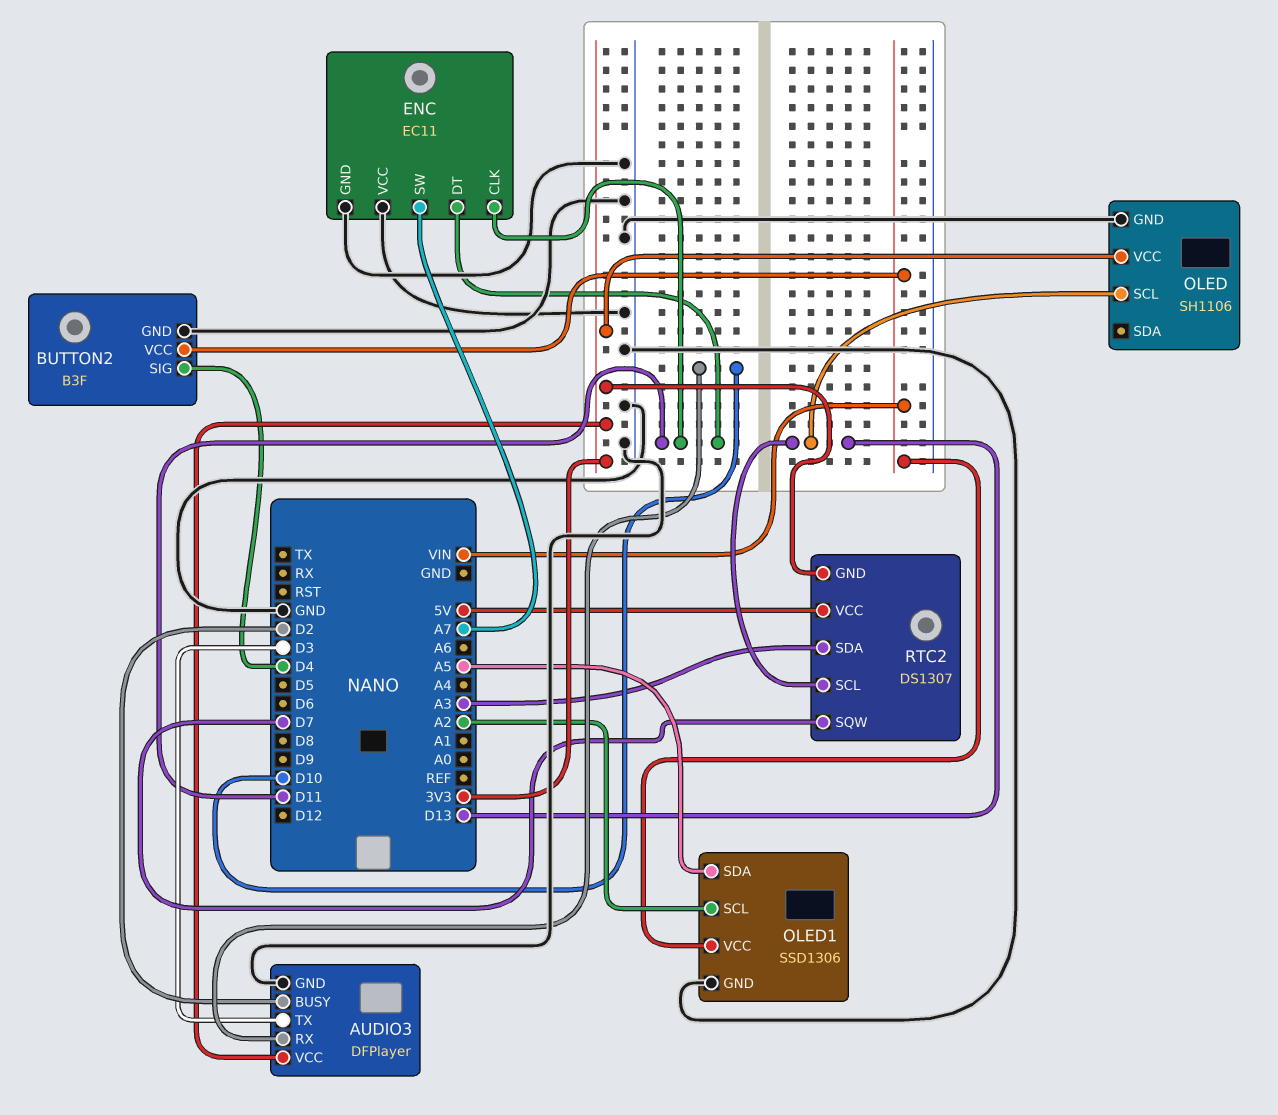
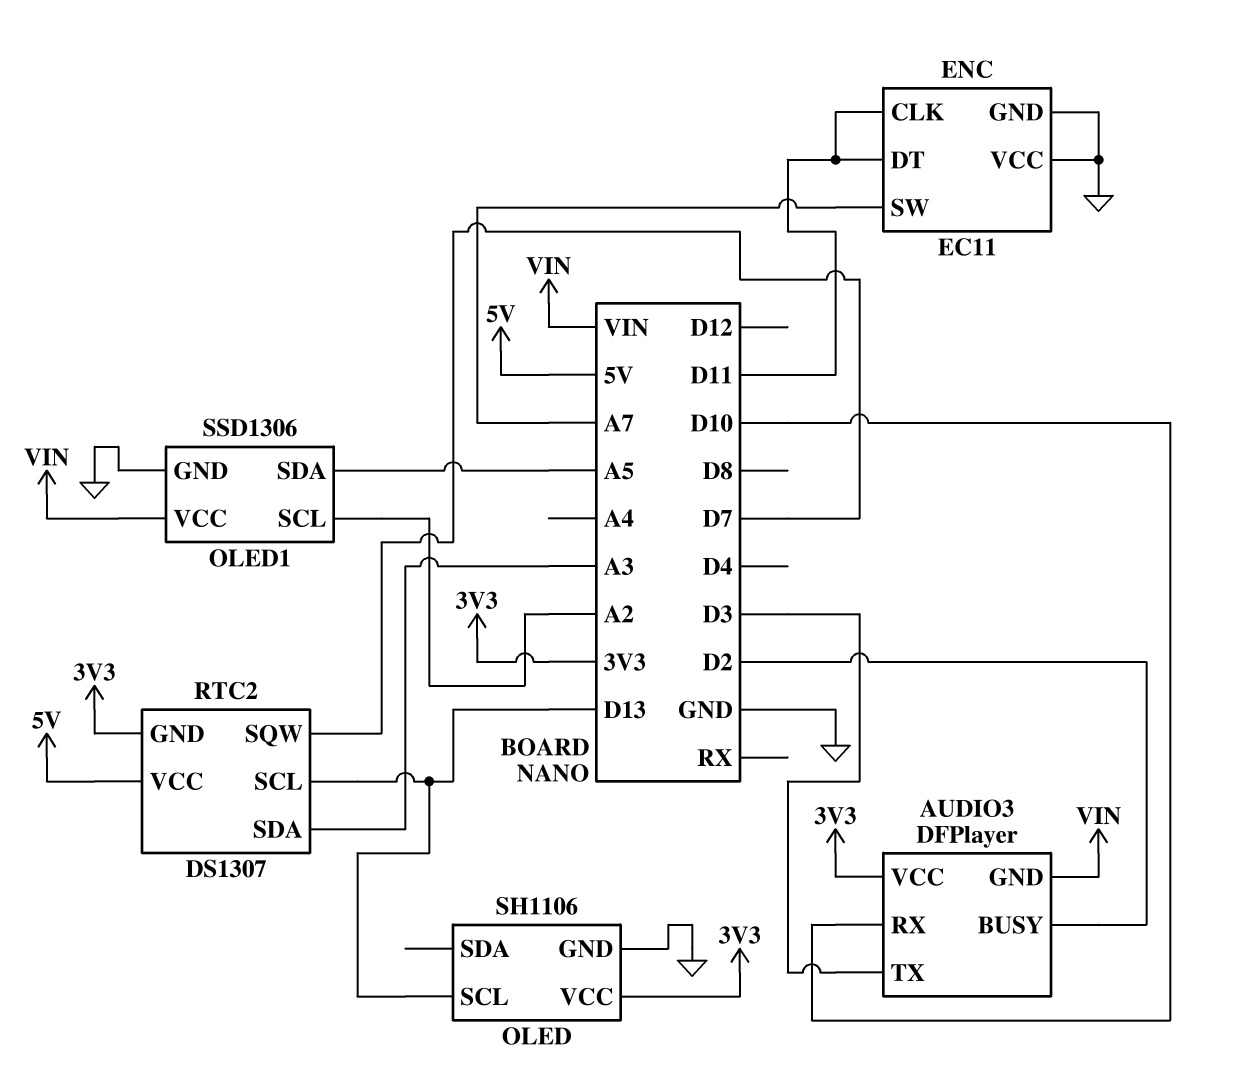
AUDIO3 pin GND: GND -> VIN
BUTTON2: B3F -> none
BUTTON2 pin GND: GND -> none
BUTTON2 pin SIG: D4 -> none
BUTTON2 pin VCC: VIN -> none

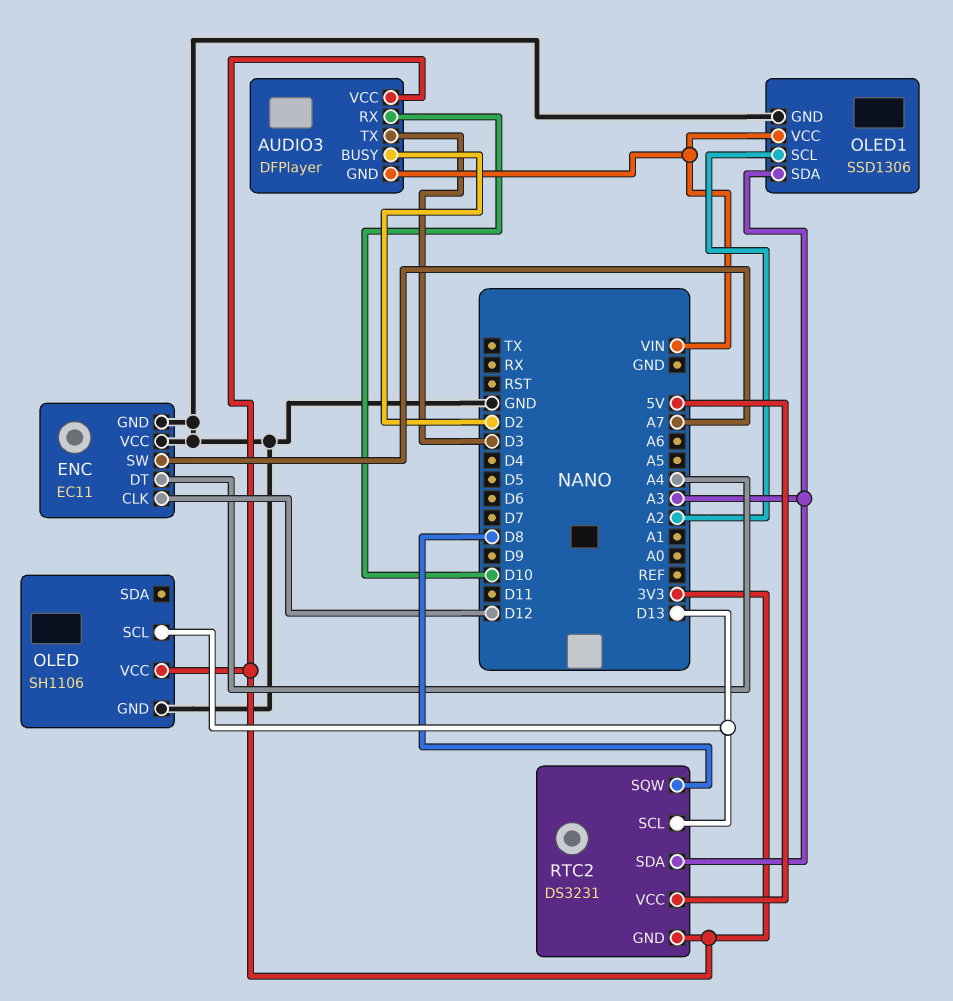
ENC pin CLK: D11 -> D12
ENC pin DT: D11 -> A4
OLED1 pin SDA: A5 -> A3
RTC2: DS1307 -> DS3231
RTC2 pin SQW: D7 -> D8

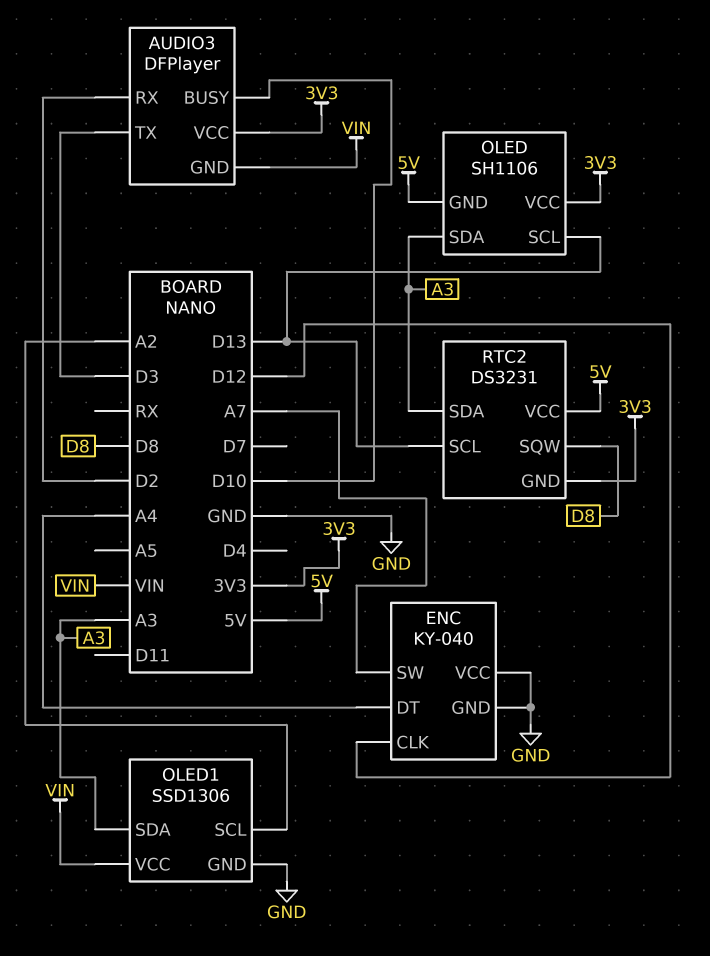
AUDIO3 pin BUSY: D2 -> D10
AUDIO3 pin RX: D10 -> D2
ENC: EC11 -> KY-040
OLED pin GND: GND -> 5V
OLED pin SDA: none -> A3

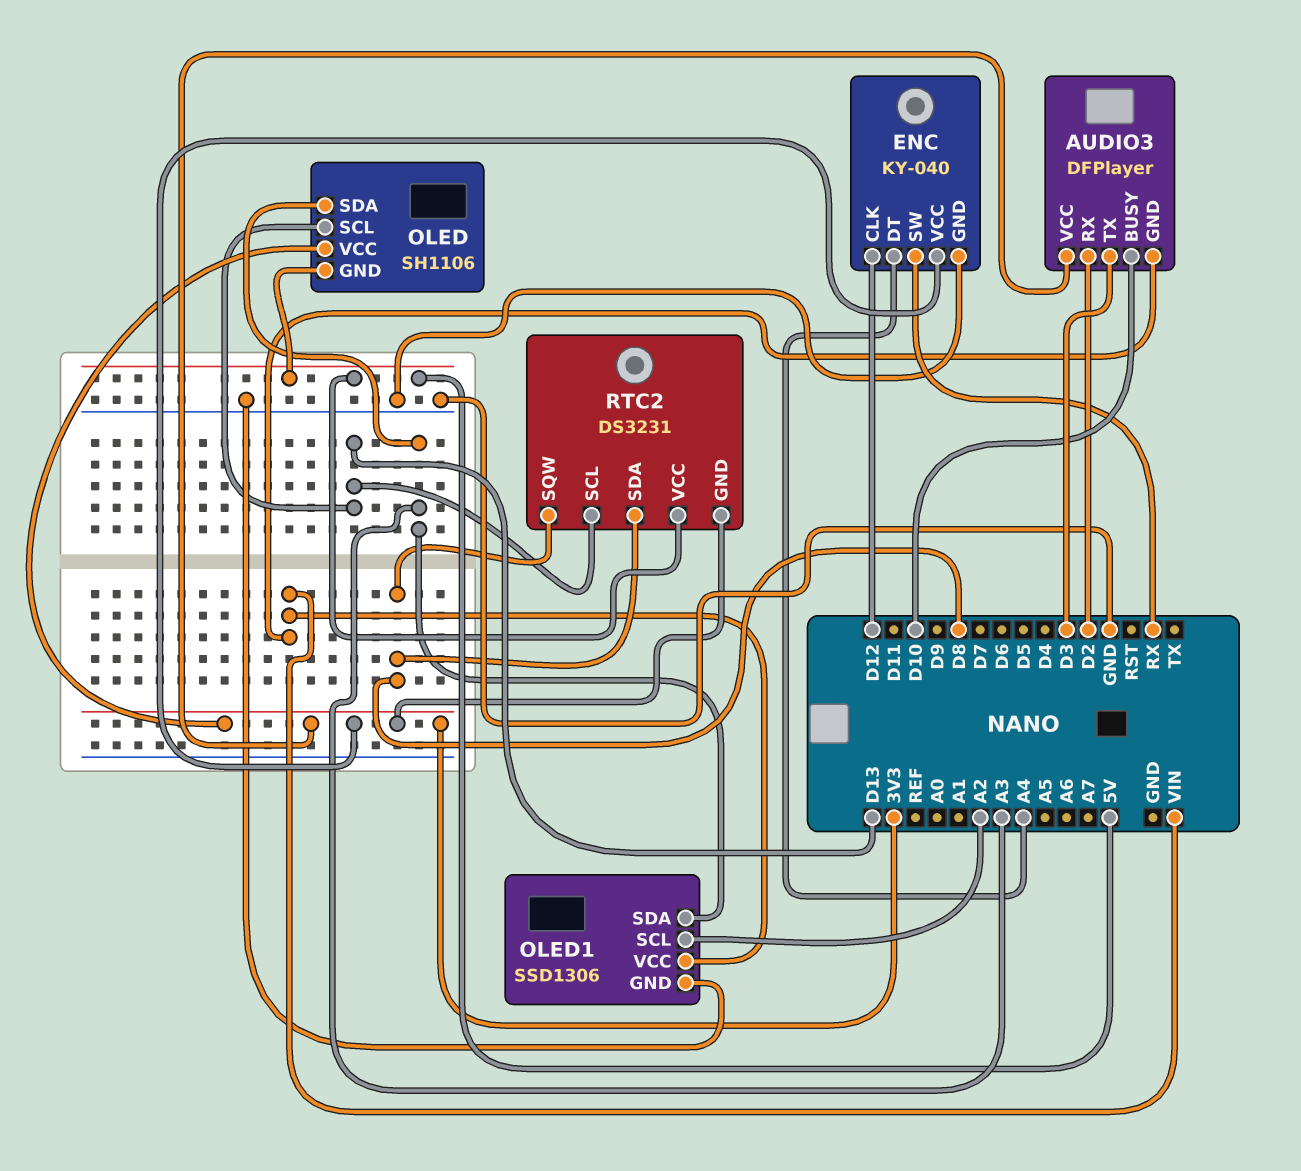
ENC pin SW: A7 -> RX
ENC pin VCC: GND -> 3V3
RTC2 pin SDA: A3 -> D8

